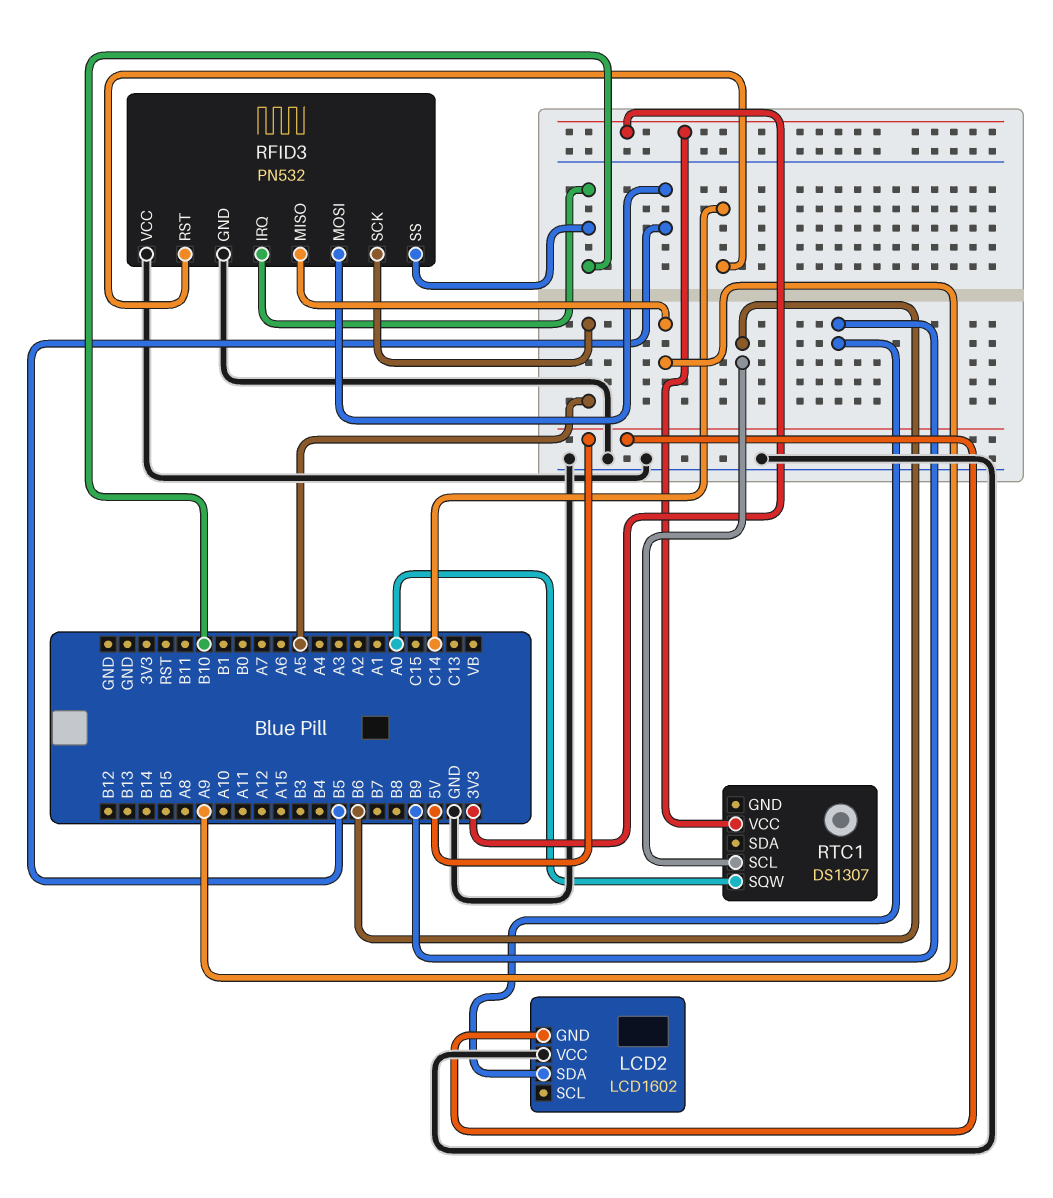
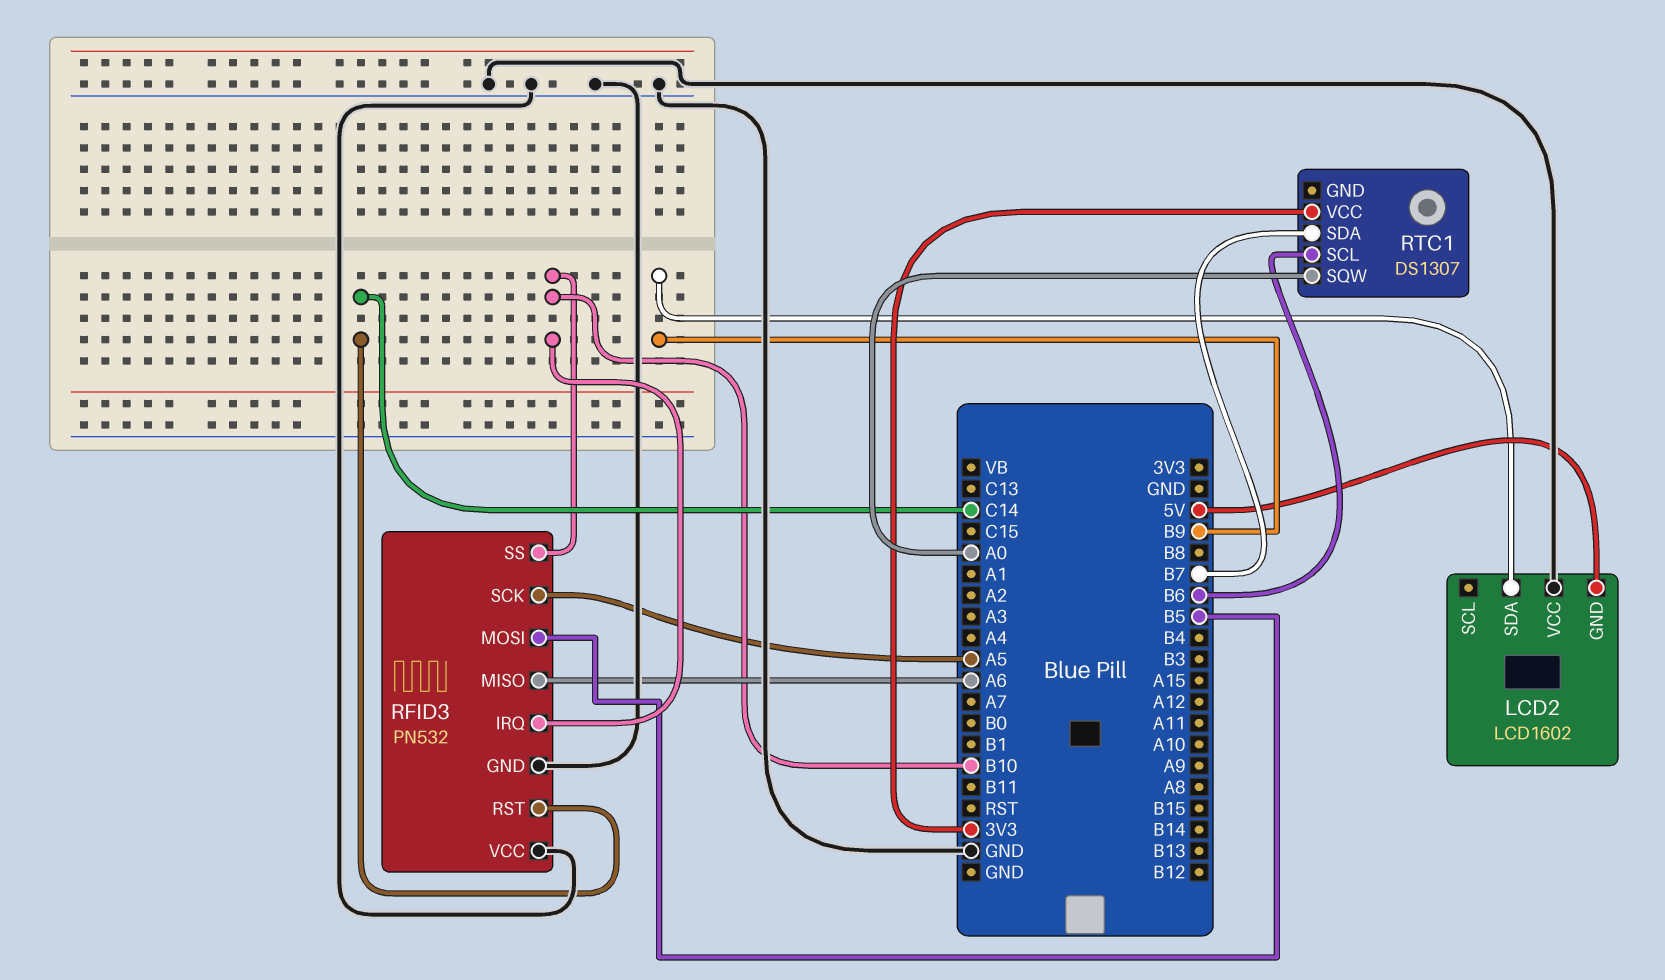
RFID3 pin MISO: A9 -> A6
RTC1 pin SDA: none -> B7

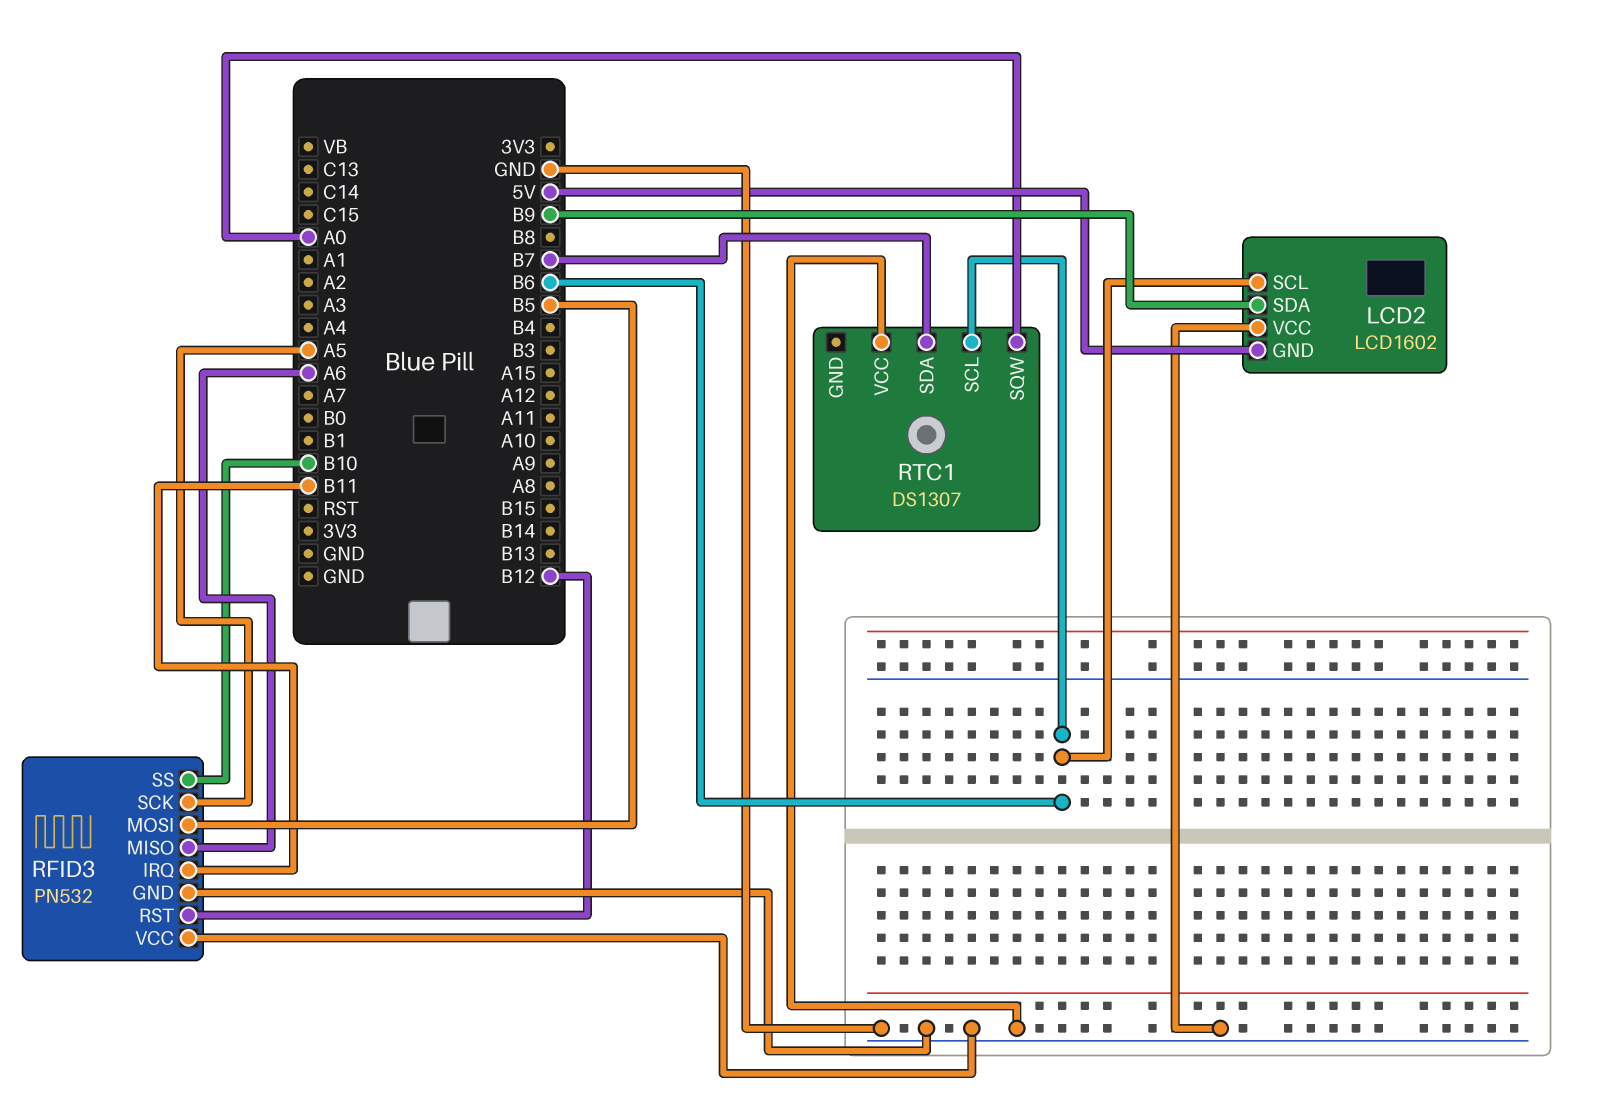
LCD2 pin SCL: none -> B6
RFID3 pin IRQ: B10 -> B11
RFID3 pin RST: C14 -> B12
RTC1 pin VCC: 3V3 -> GND

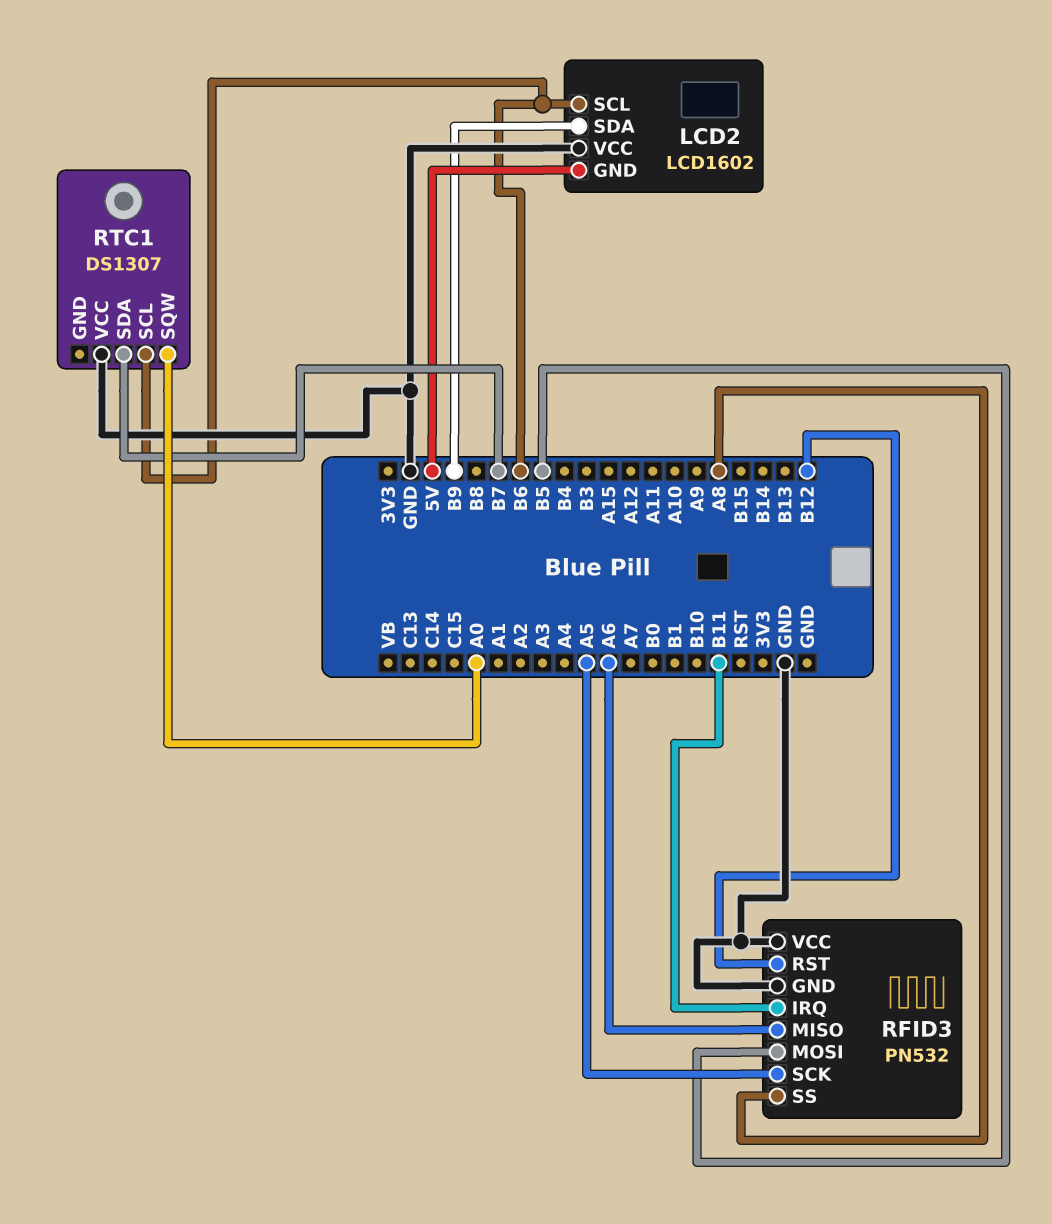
RFID3 pin SS: B10 -> A8

